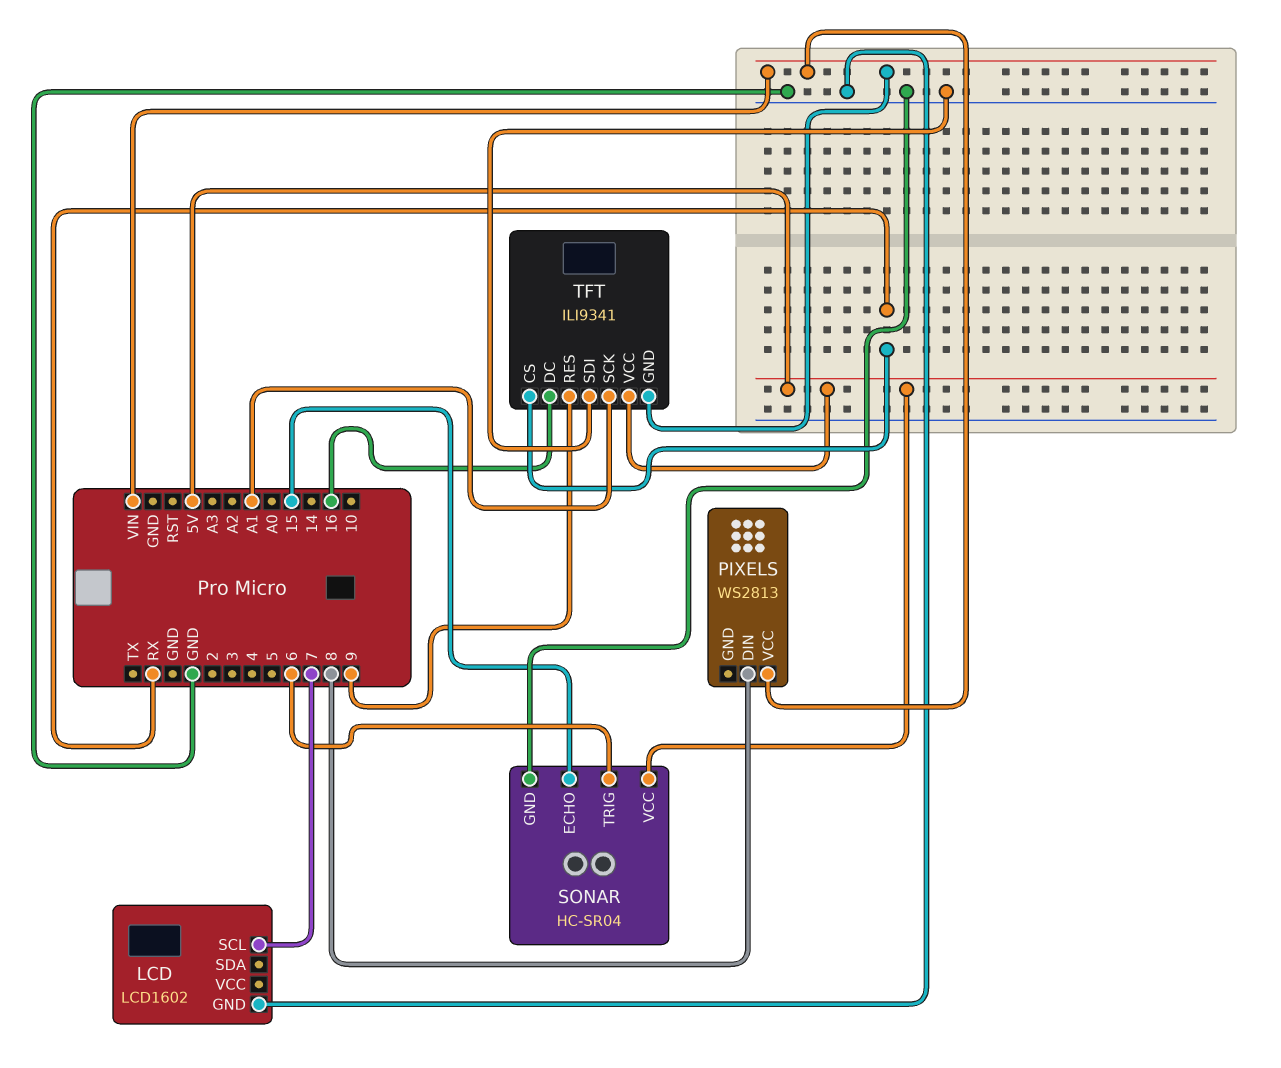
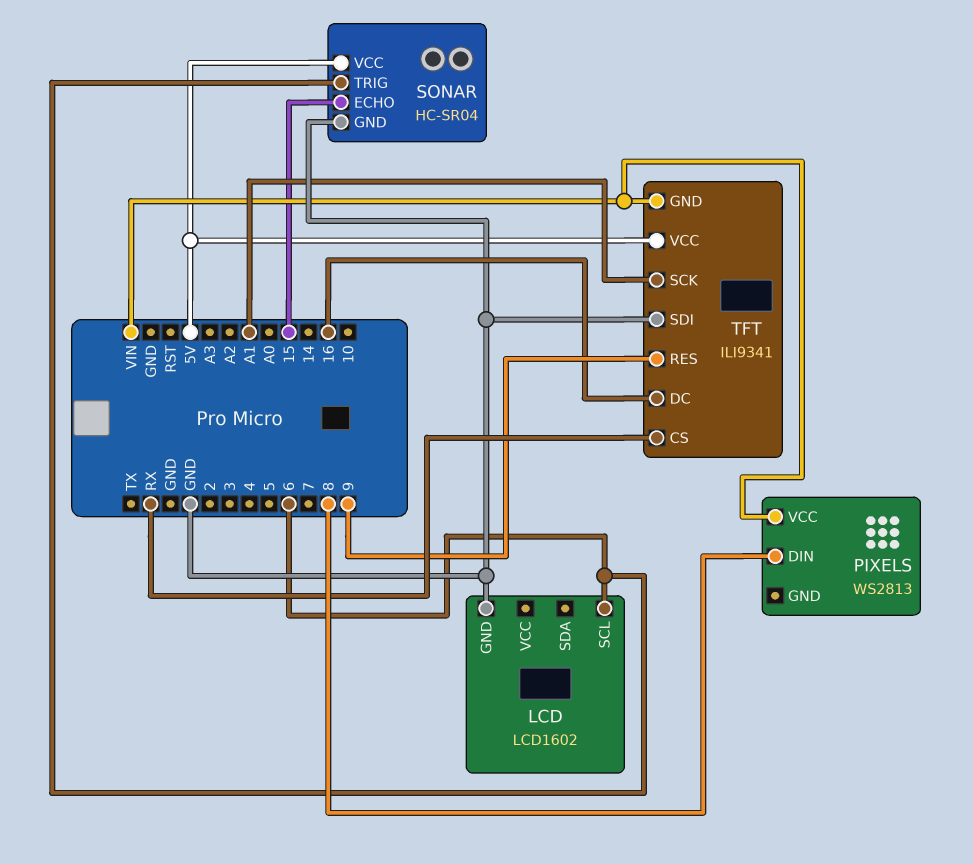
LCD pin SCL: 7 -> 6

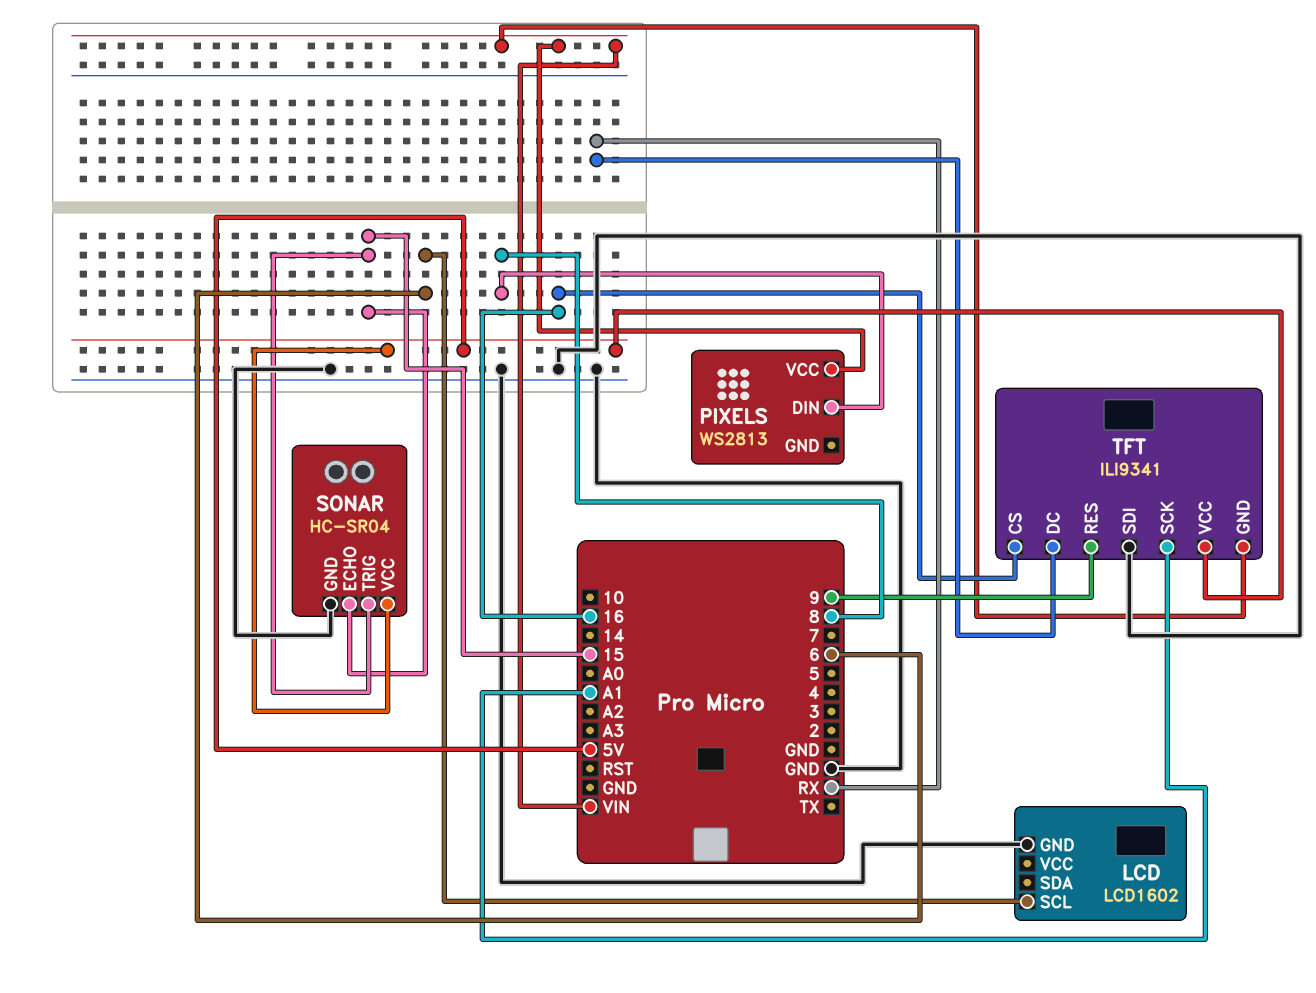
SONAR pin TRIG: 6 -> 15
TFT pin CS: RX -> 16
TFT pin DC: 16 -> RX

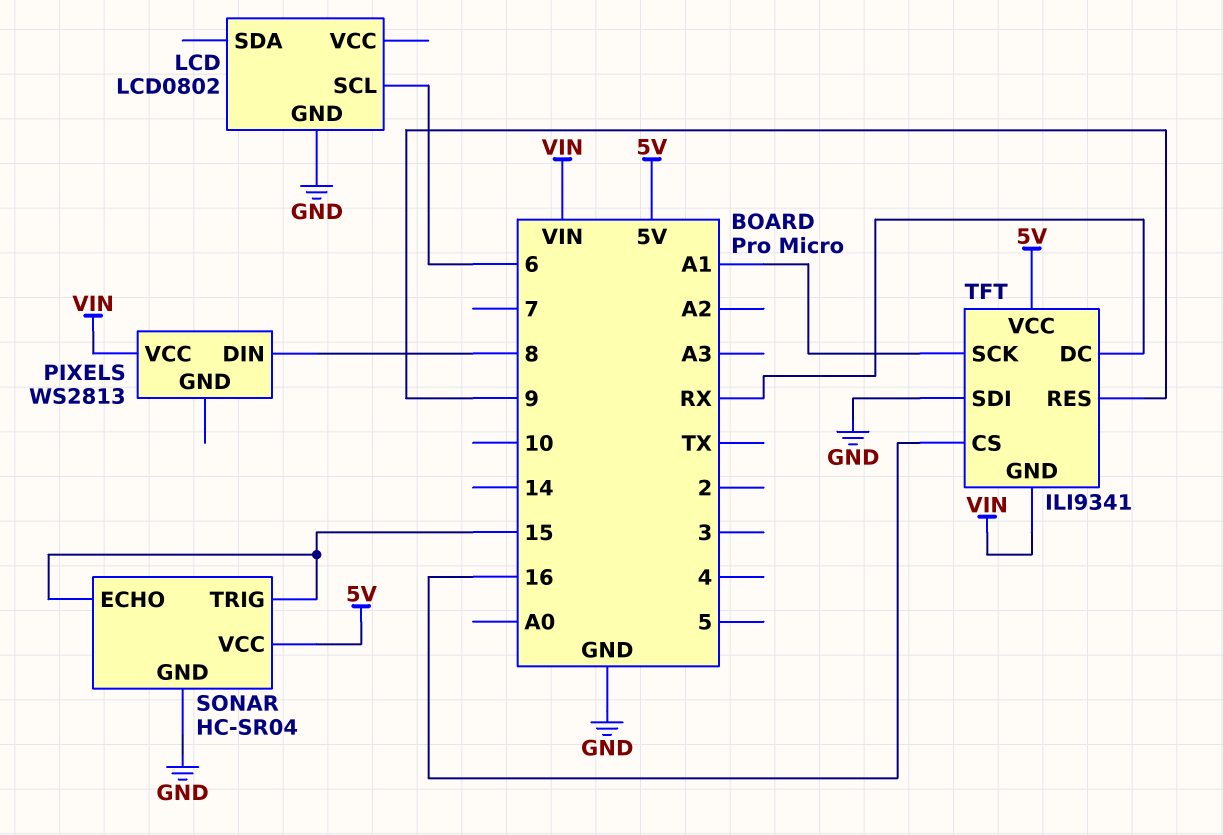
LCD: LCD1602 -> LCD0802

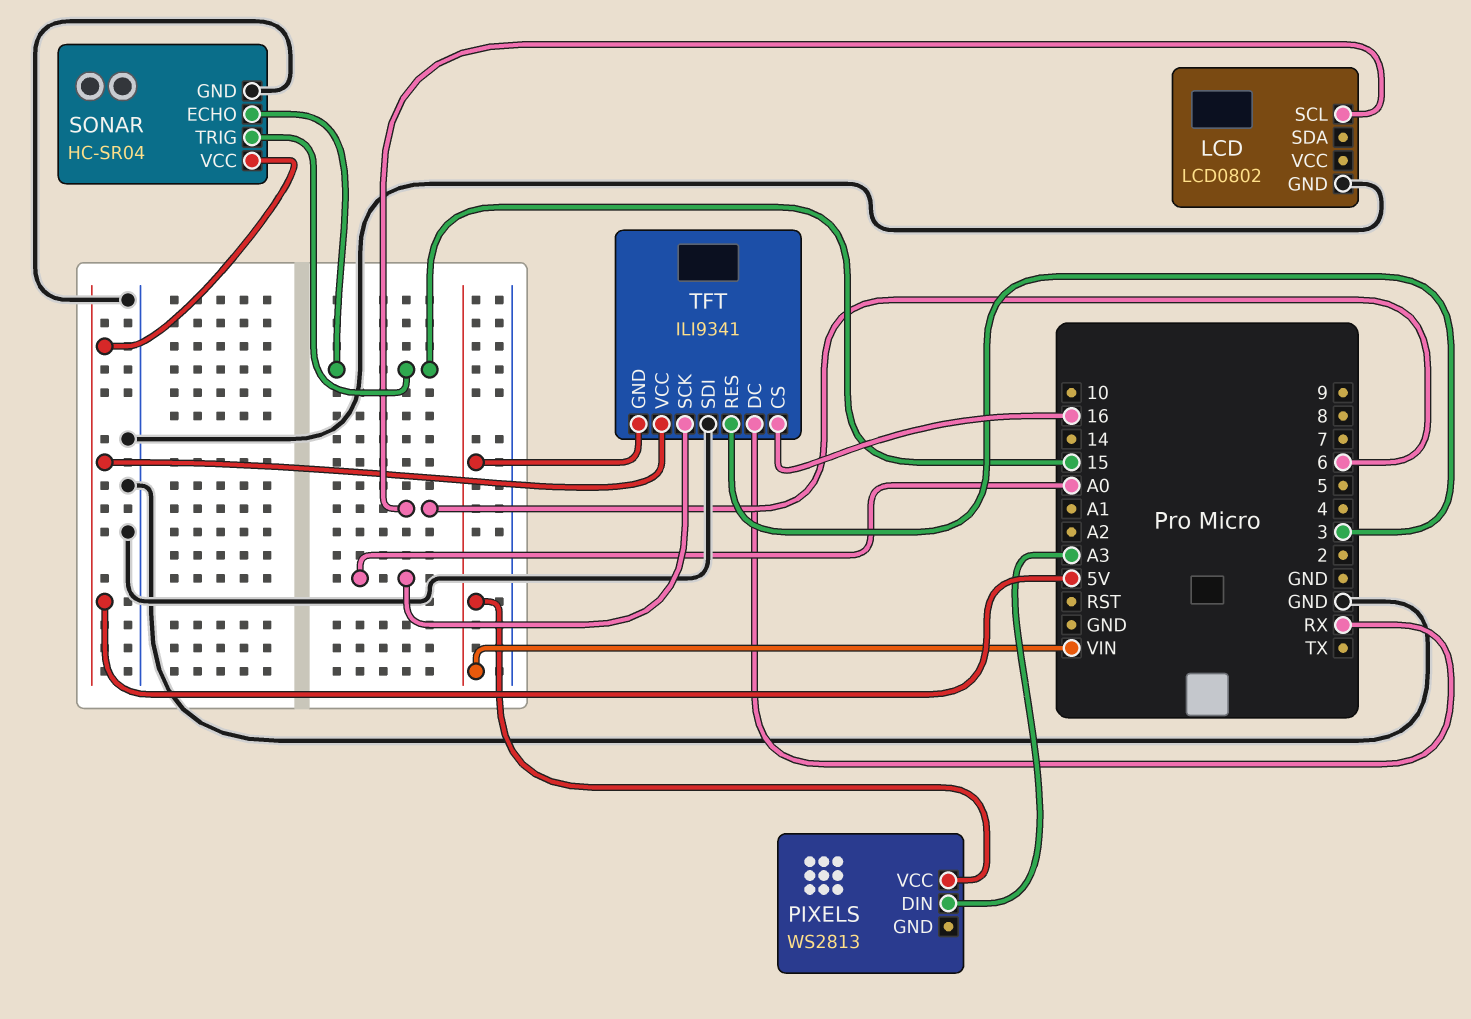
PIXELS pin DIN: 8 -> A3
TFT pin RES: 9 -> 3
TFT pin SCK: A1 -> A0

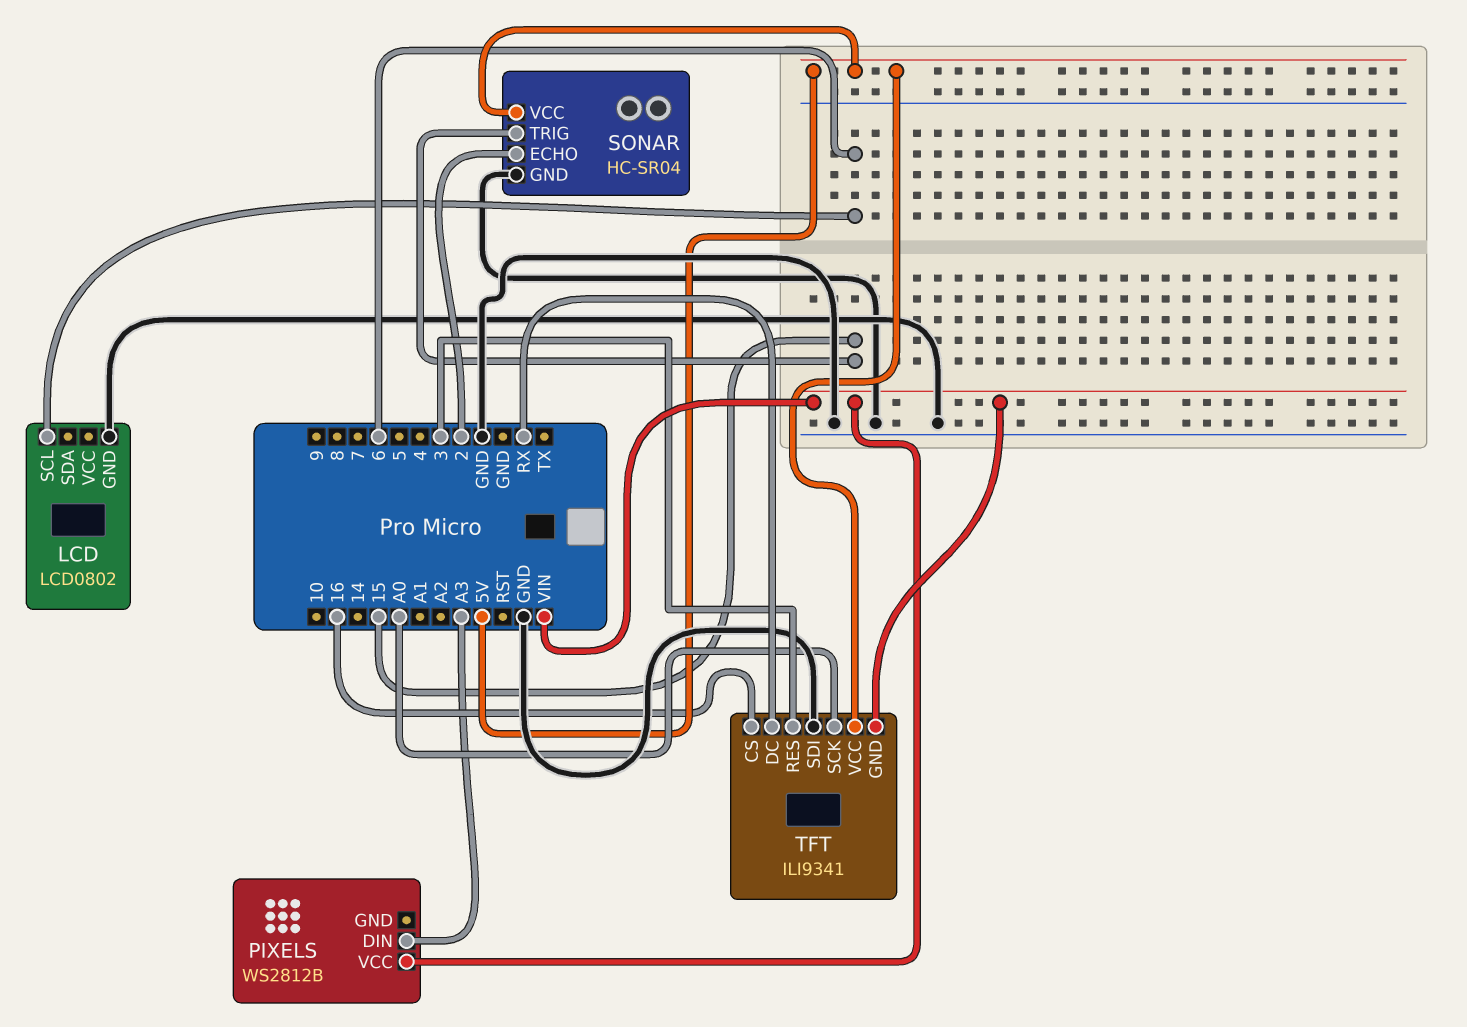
PIXELS: WS2813 -> WS2812B
SONAR pin ECHO: 15 -> 2

